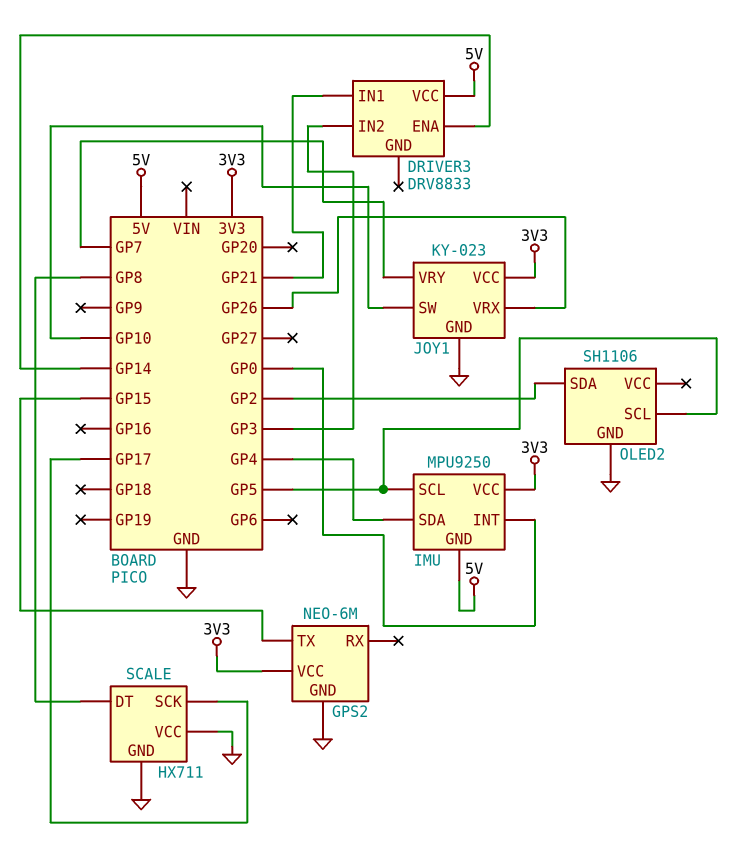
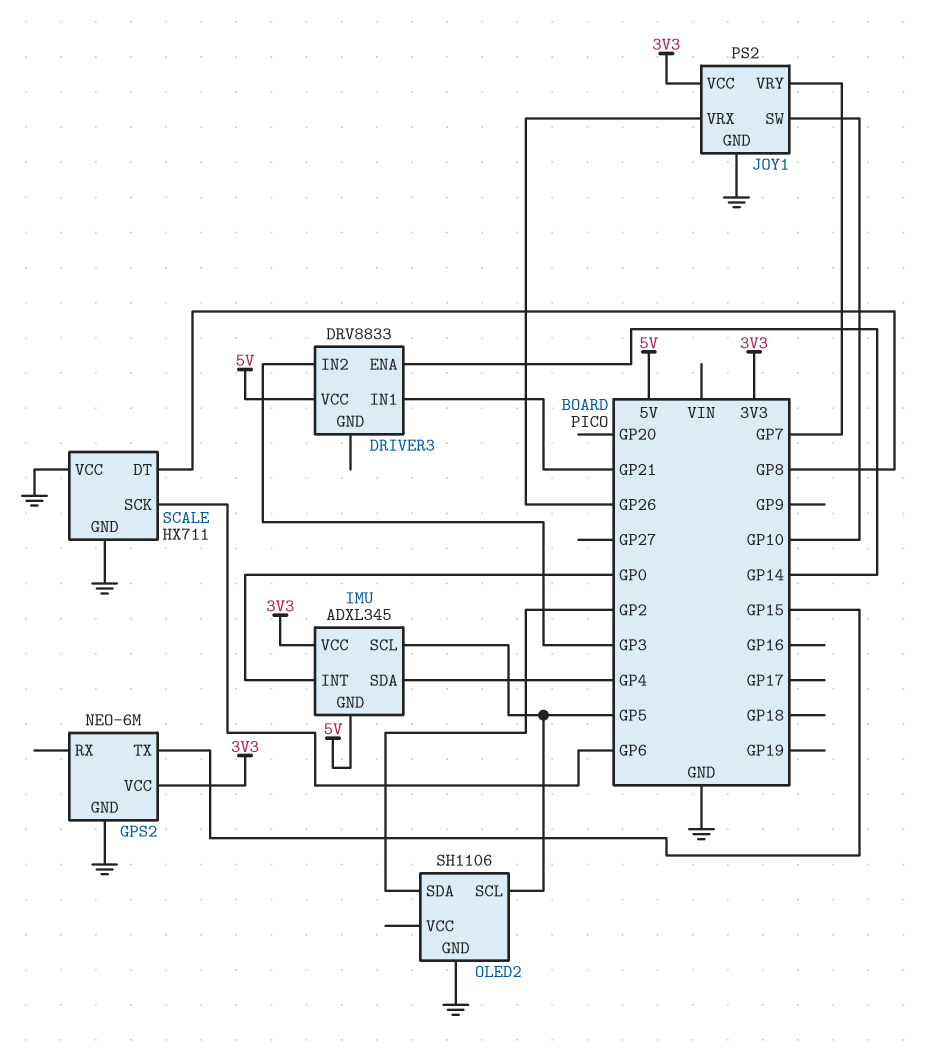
IMU: MPU9250 -> ADXL345
JOY1: KY-023 -> PS2
SCALE pin SCK: GP17 -> GP6

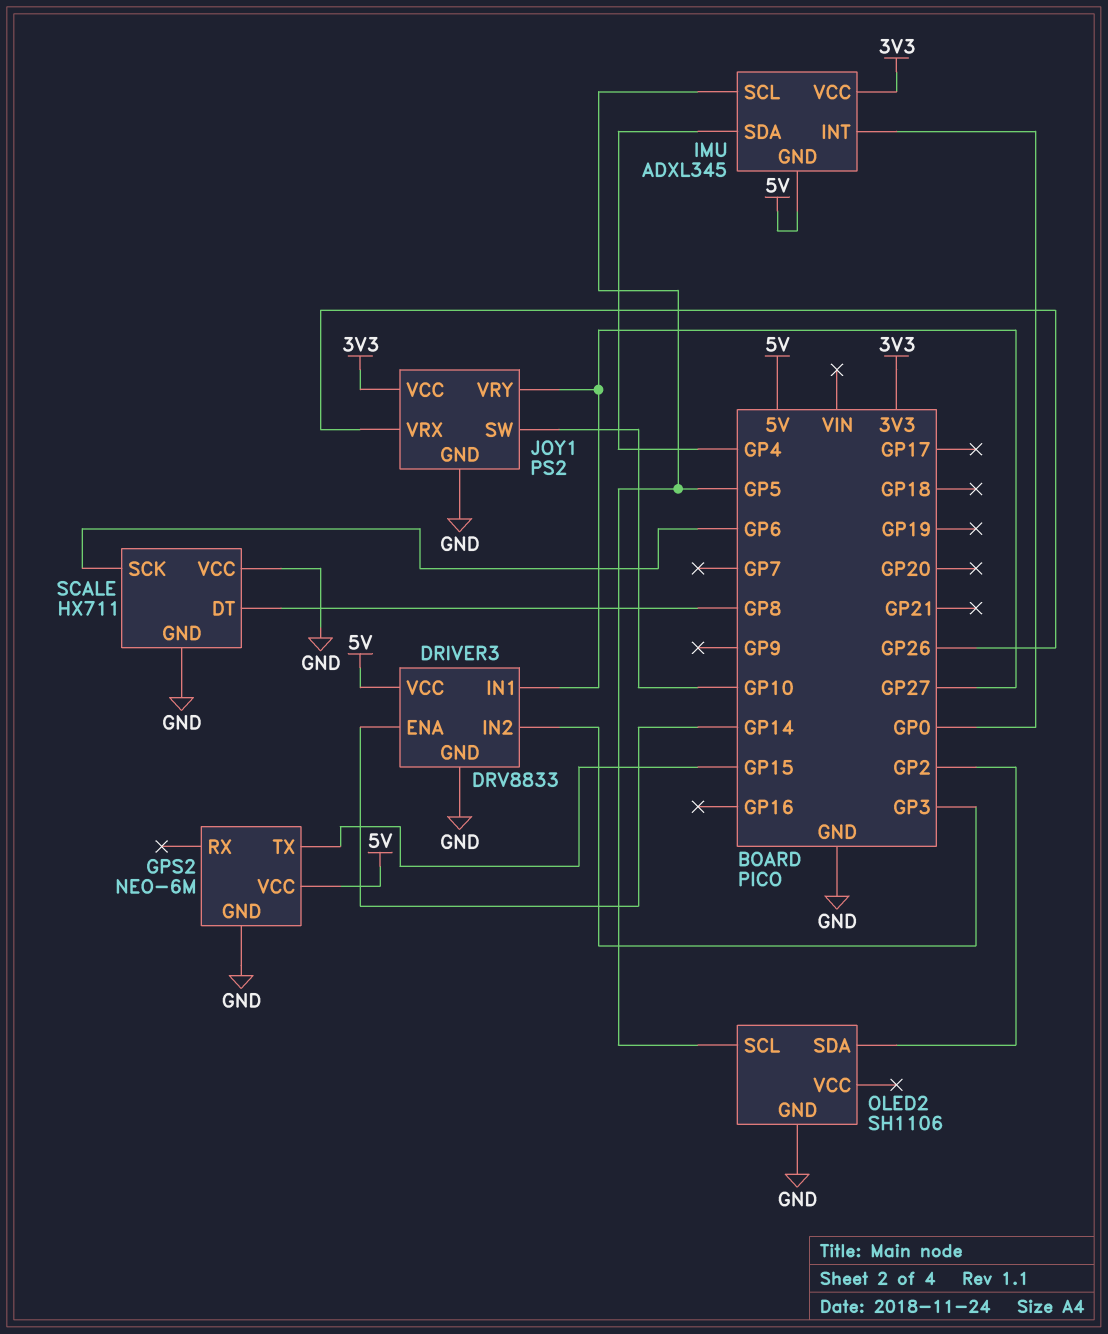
DRIVER3 pin GND: none -> GND
DRIVER3 pin IN1: GP21 -> GP27
GPS2 pin VCC: 3V3 -> 5V
JOY1 pin VRY: GP7 -> GP27

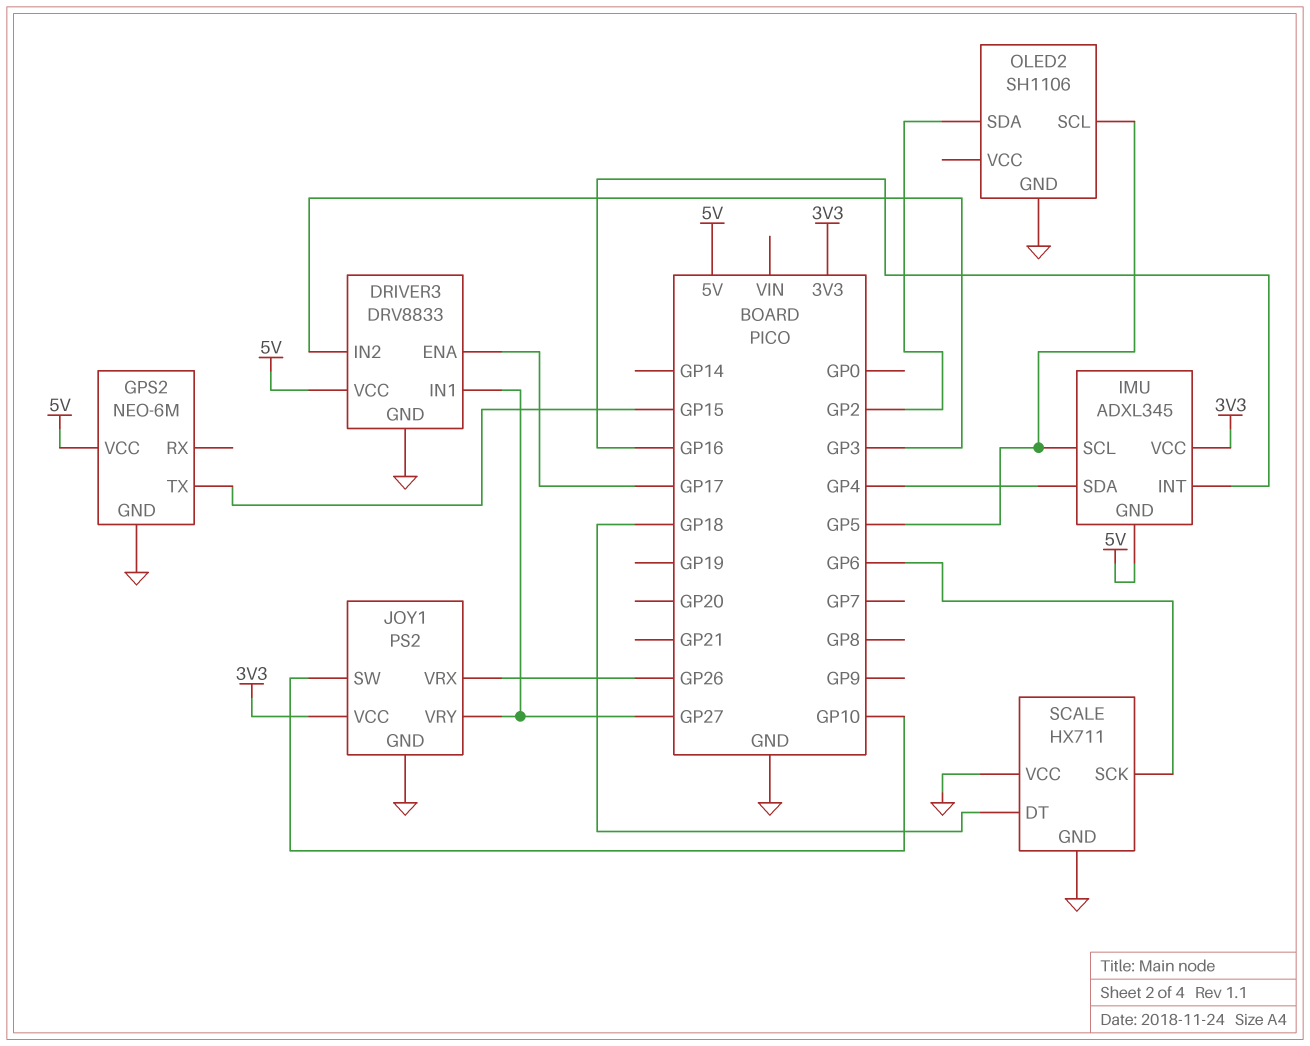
DRIVER3 pin ENA: GP14 -> GP17
IMU pin INT: GP0 -> GP16
SCALE pin DT: GP8 -> GP18

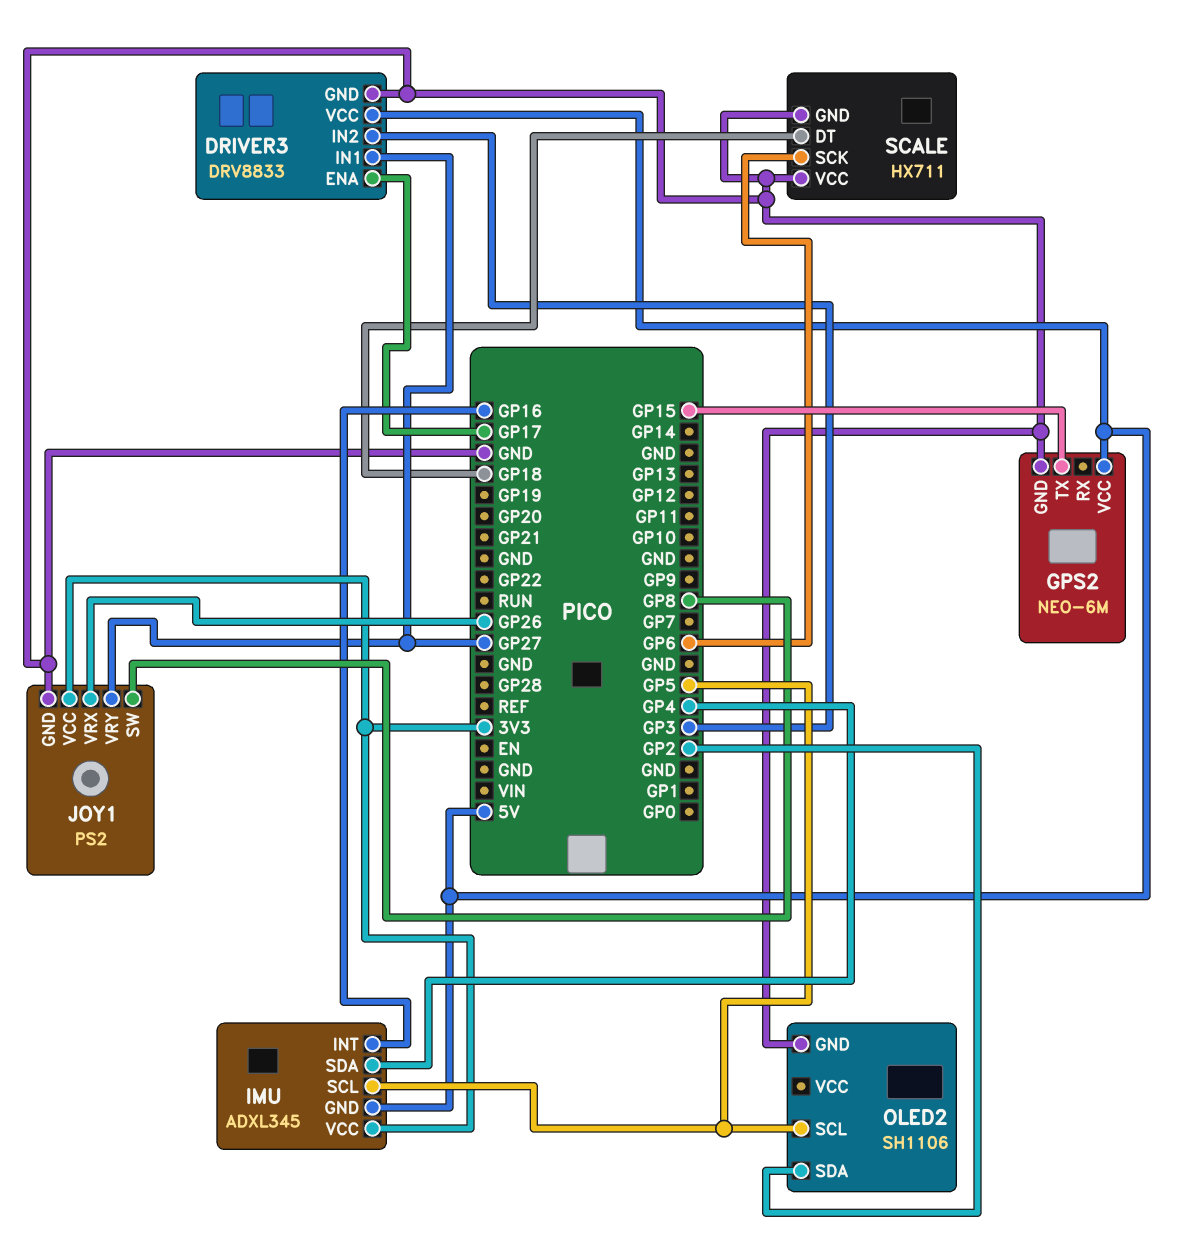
JOY1 pin SW: GP10 -> GP8

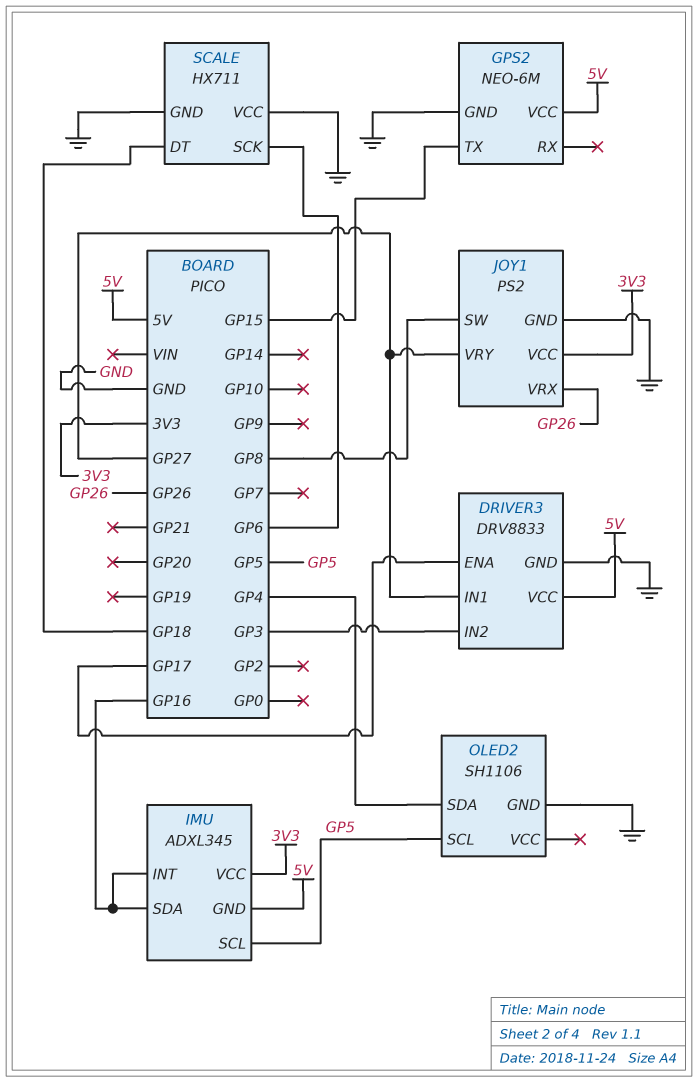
IMU pin SDA: GP4 -> GP16
OLED2 pin SDA: GP2 -> GP4

